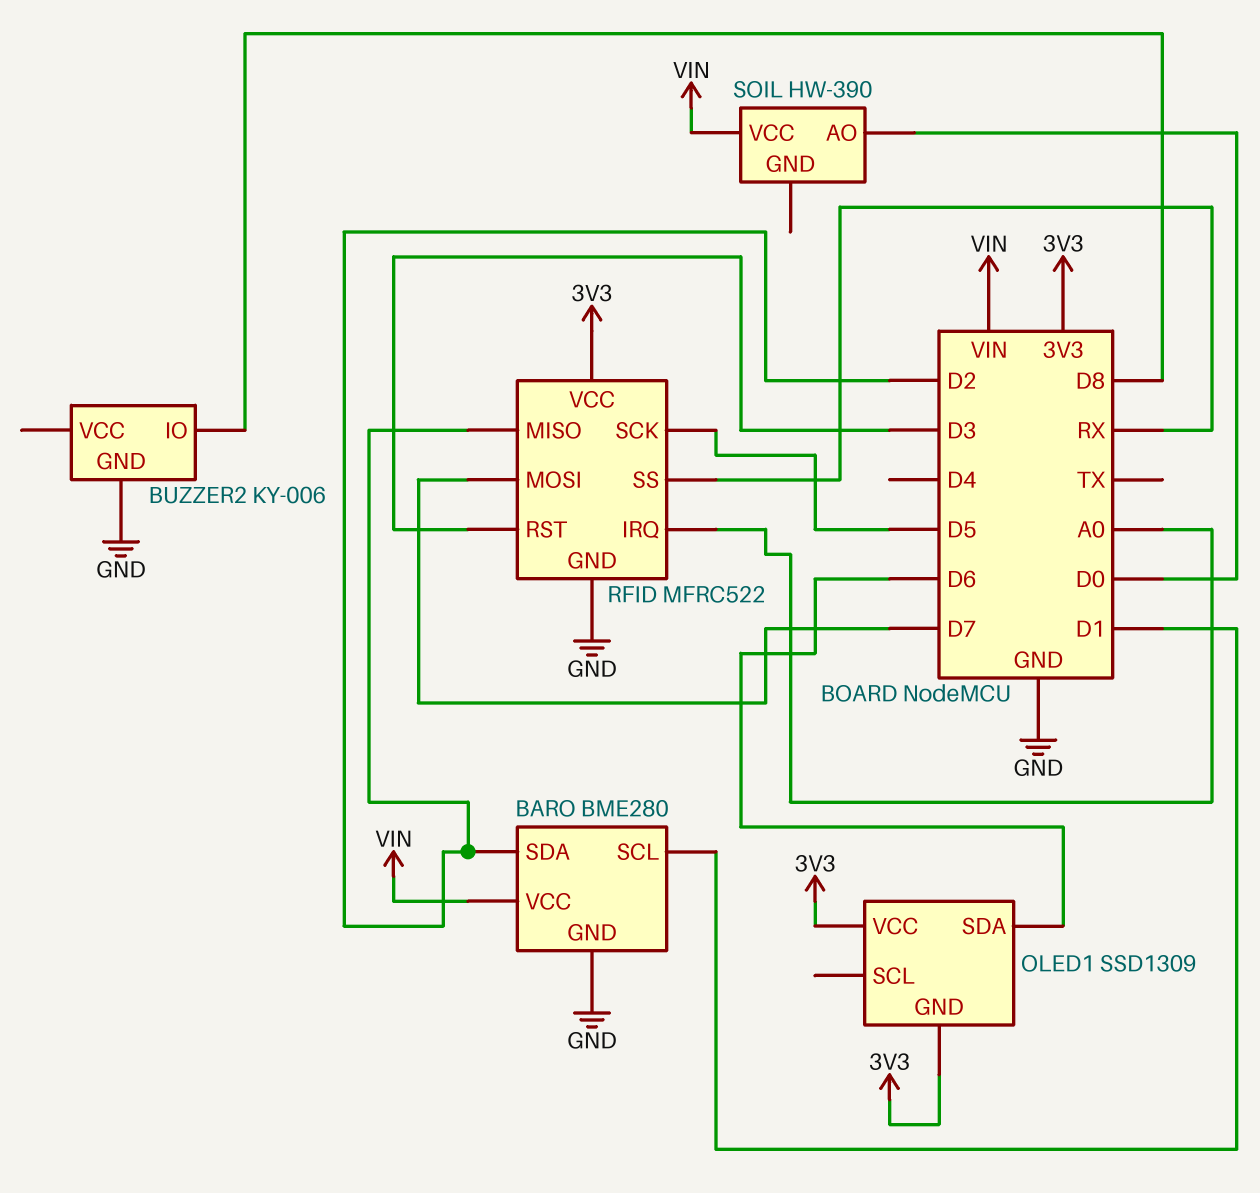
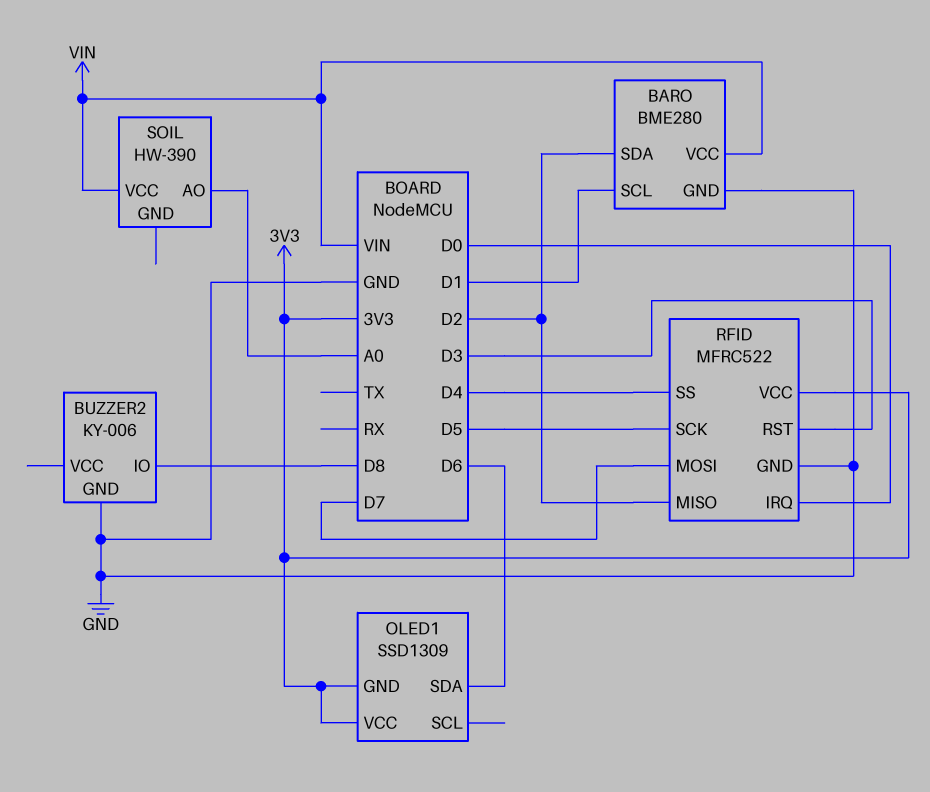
RFID pin IRQ: A0 -> D0
RFID pin SS: RX -> D4
SOIL pin AO: D0 -> A0

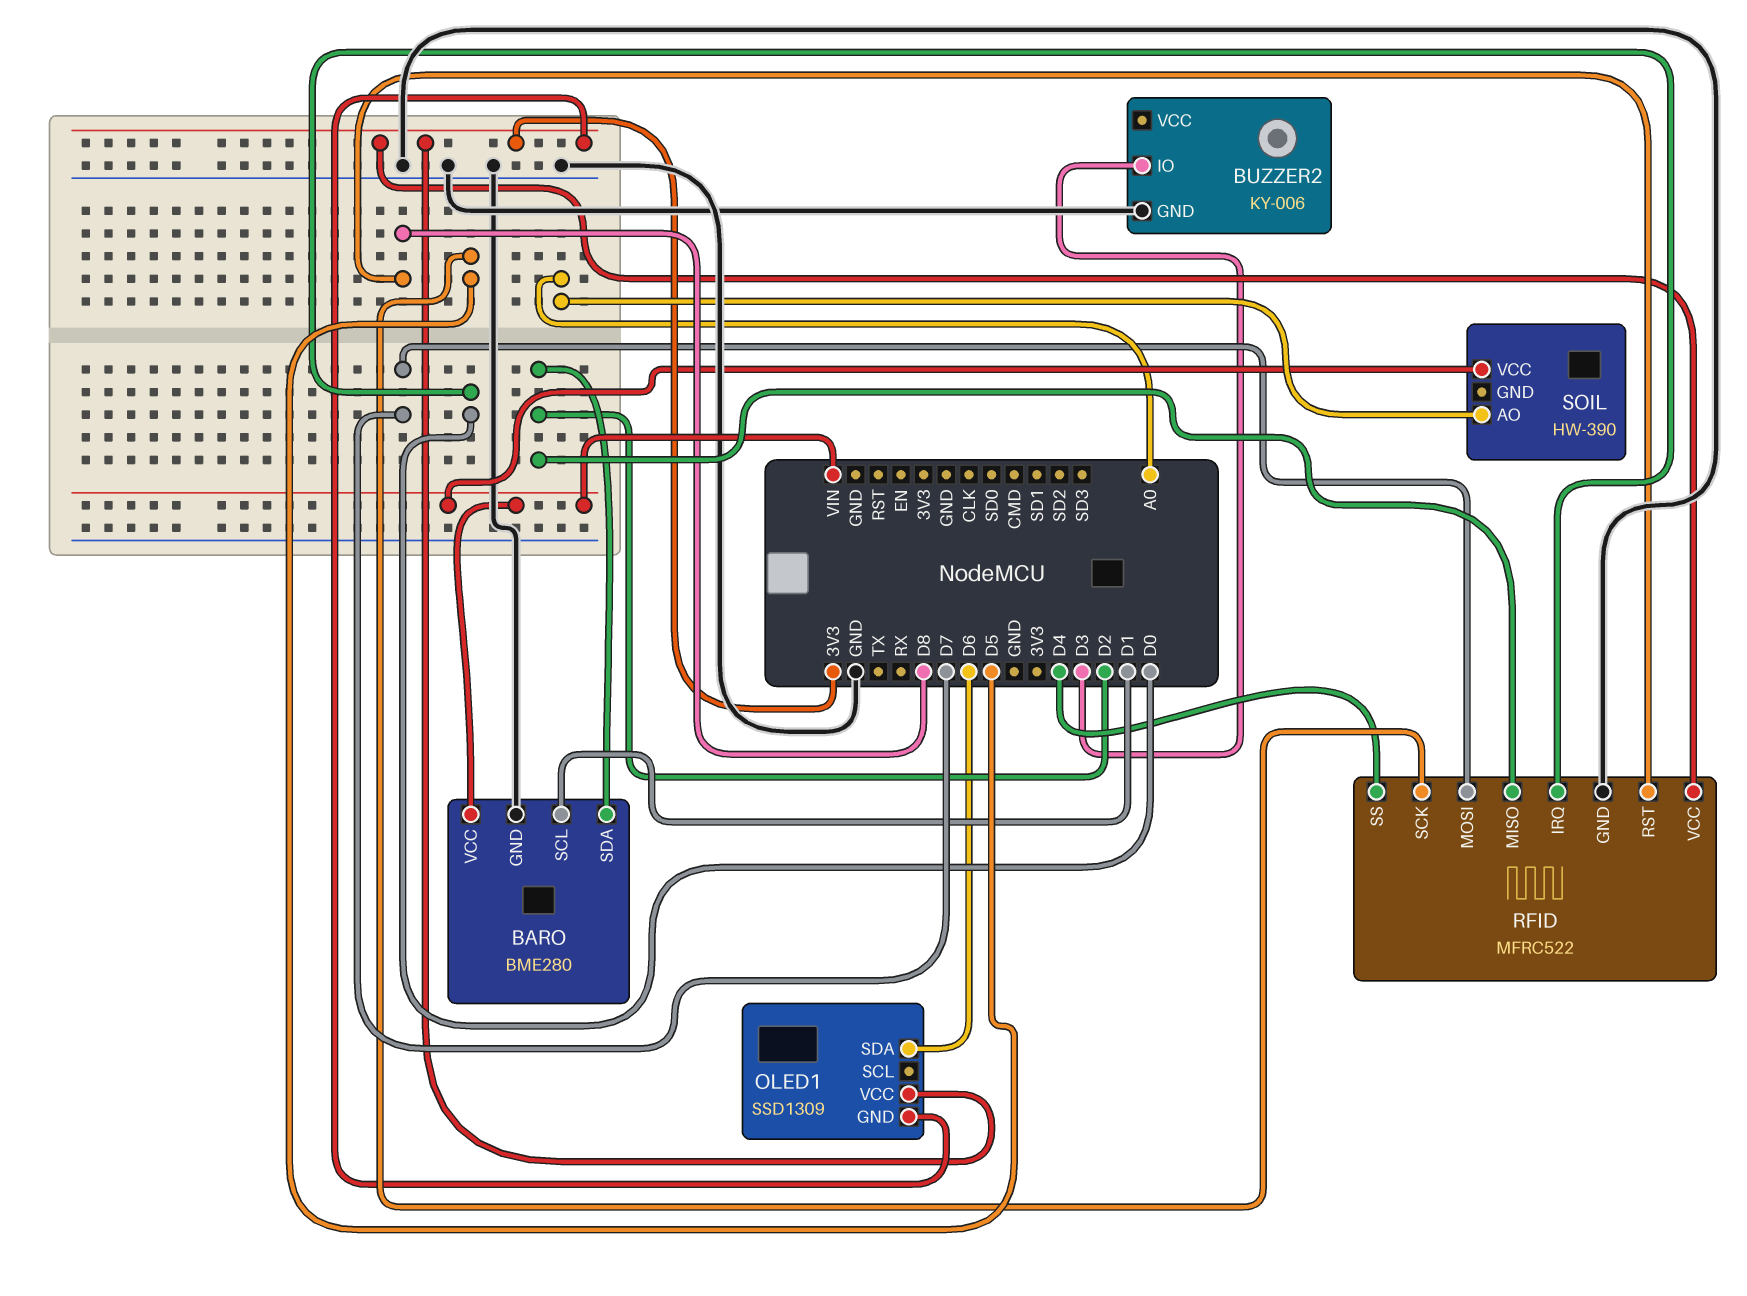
BUZZER2 pin IO: D8 -> D3
RFID pin RST: D3 -> D8

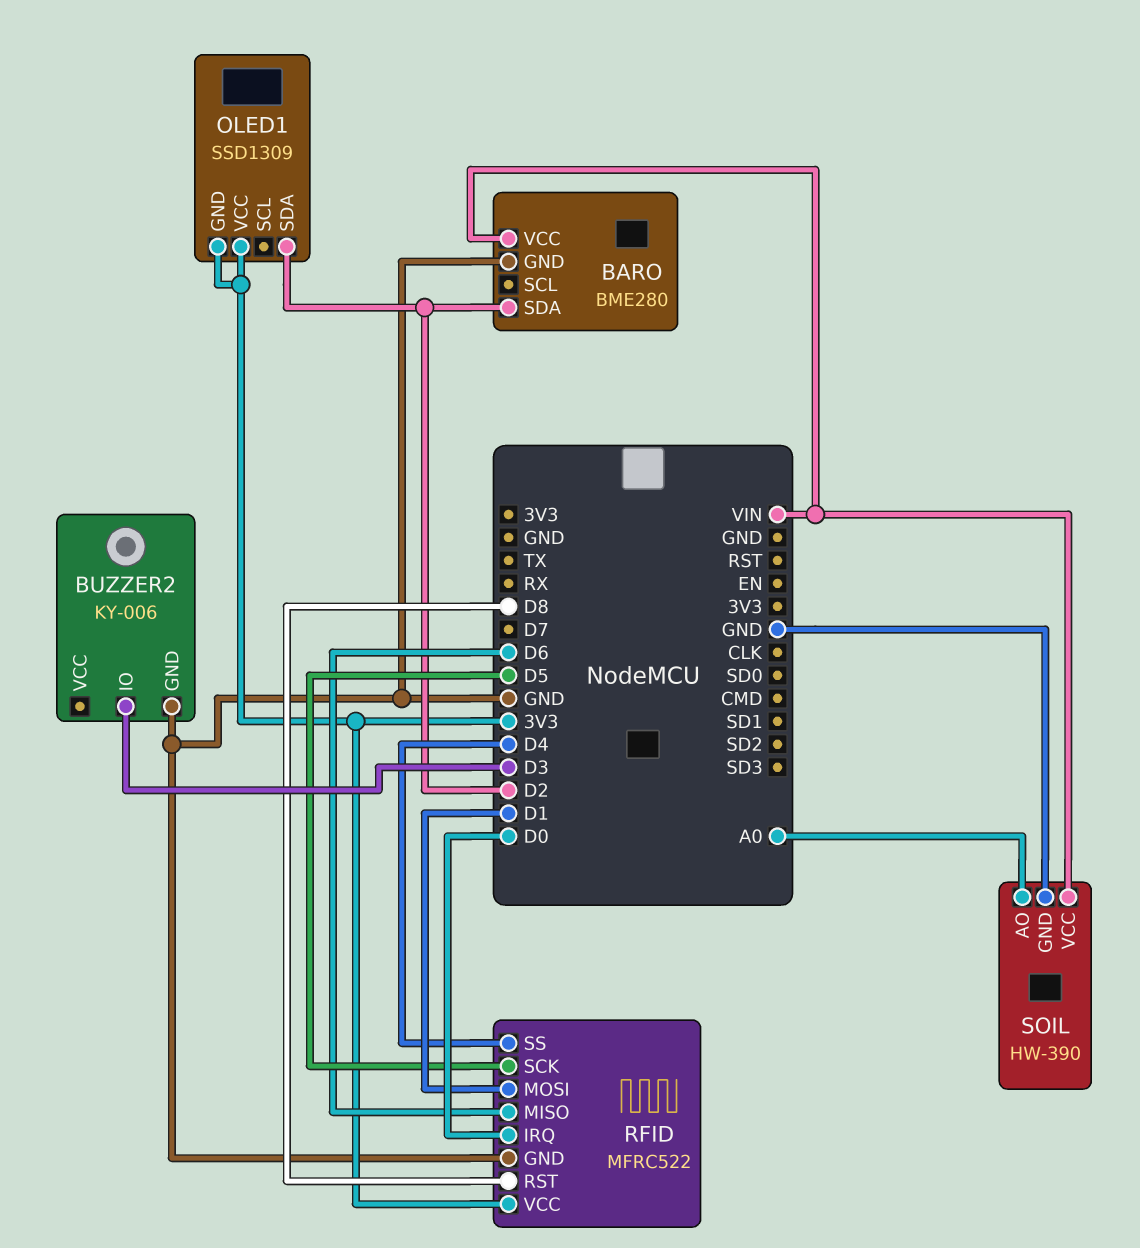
BARO pin SCL: D1 -> none
OLED1 pin SDA: D6 -> D2
RFID pin MISO: D2 -> D6
RFID pin MOSI: D7 -> D1
SOIL pin GND: none -> GND

